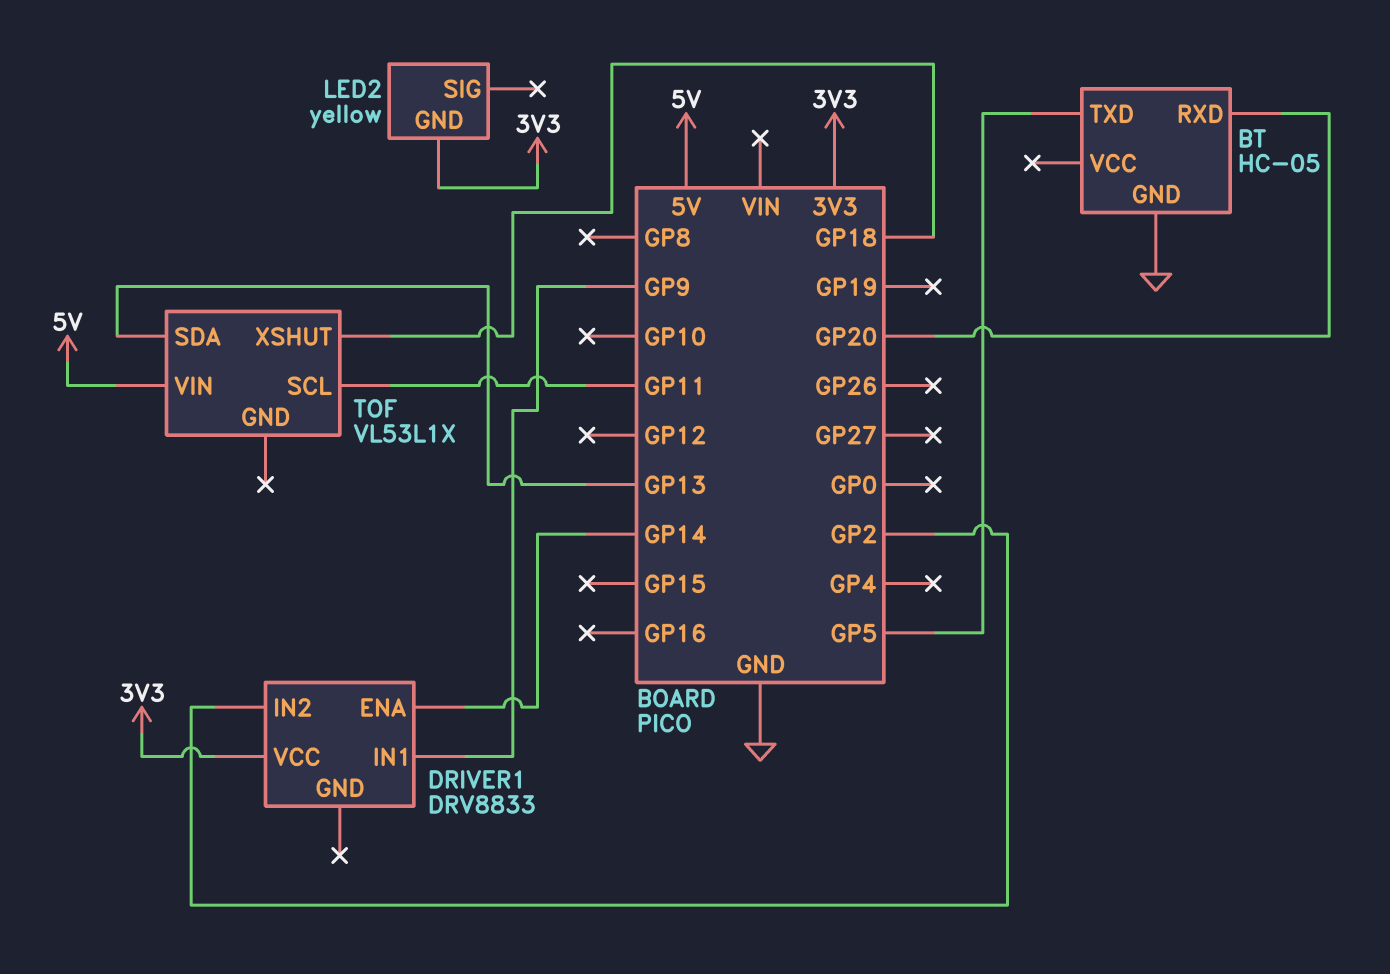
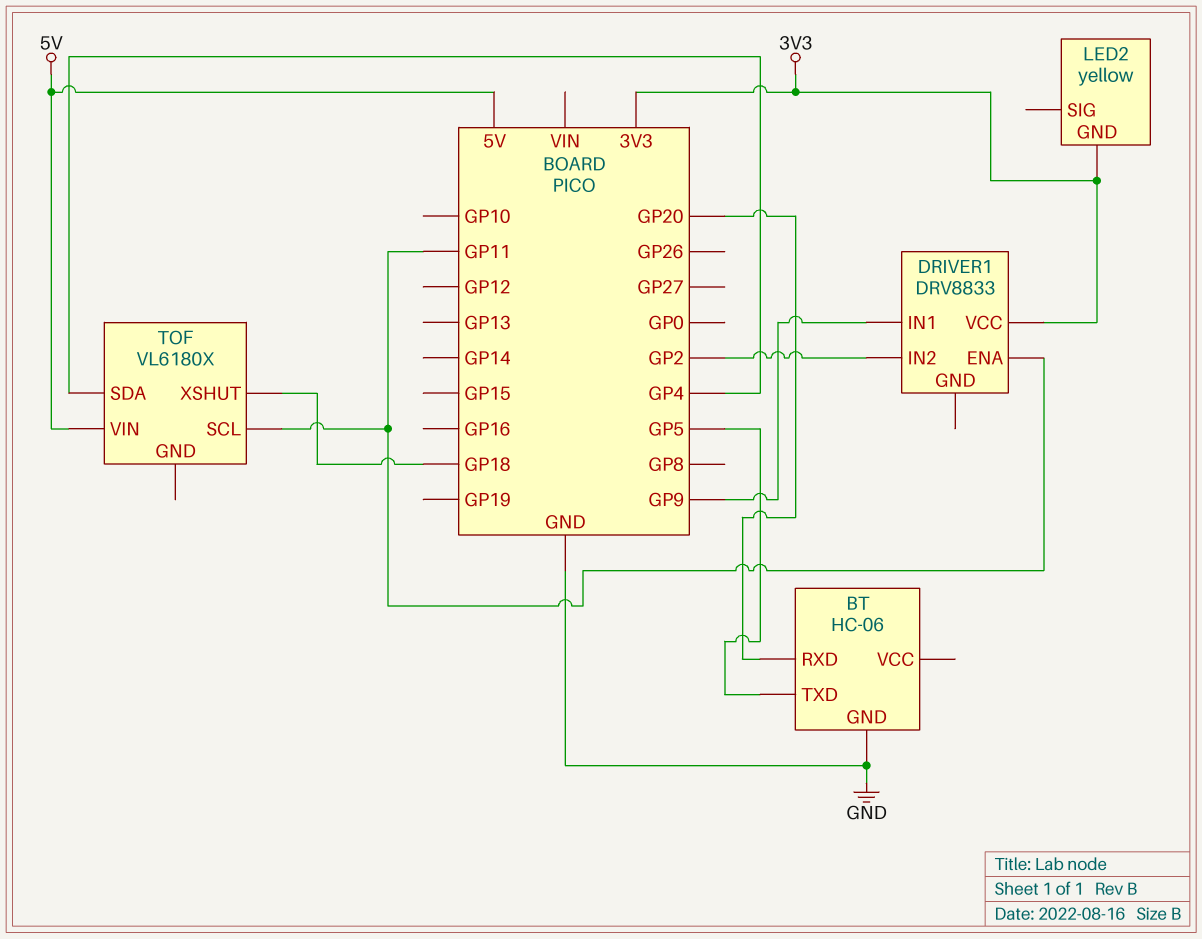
BT: HC-05 -> HC-06
DRIVER1 pin ENA: GP14 -> GP11
TOF: VL53L1X -> VL6180X
TOF pin SDA: GP13 -> GP4

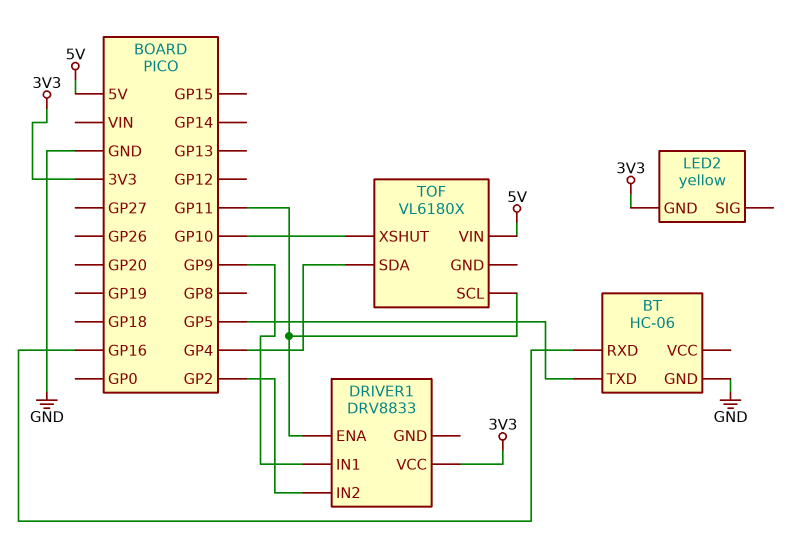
BT pin RXD: GP20 -> GP16
TOF pin XSHUT: GP18 -> GP10

